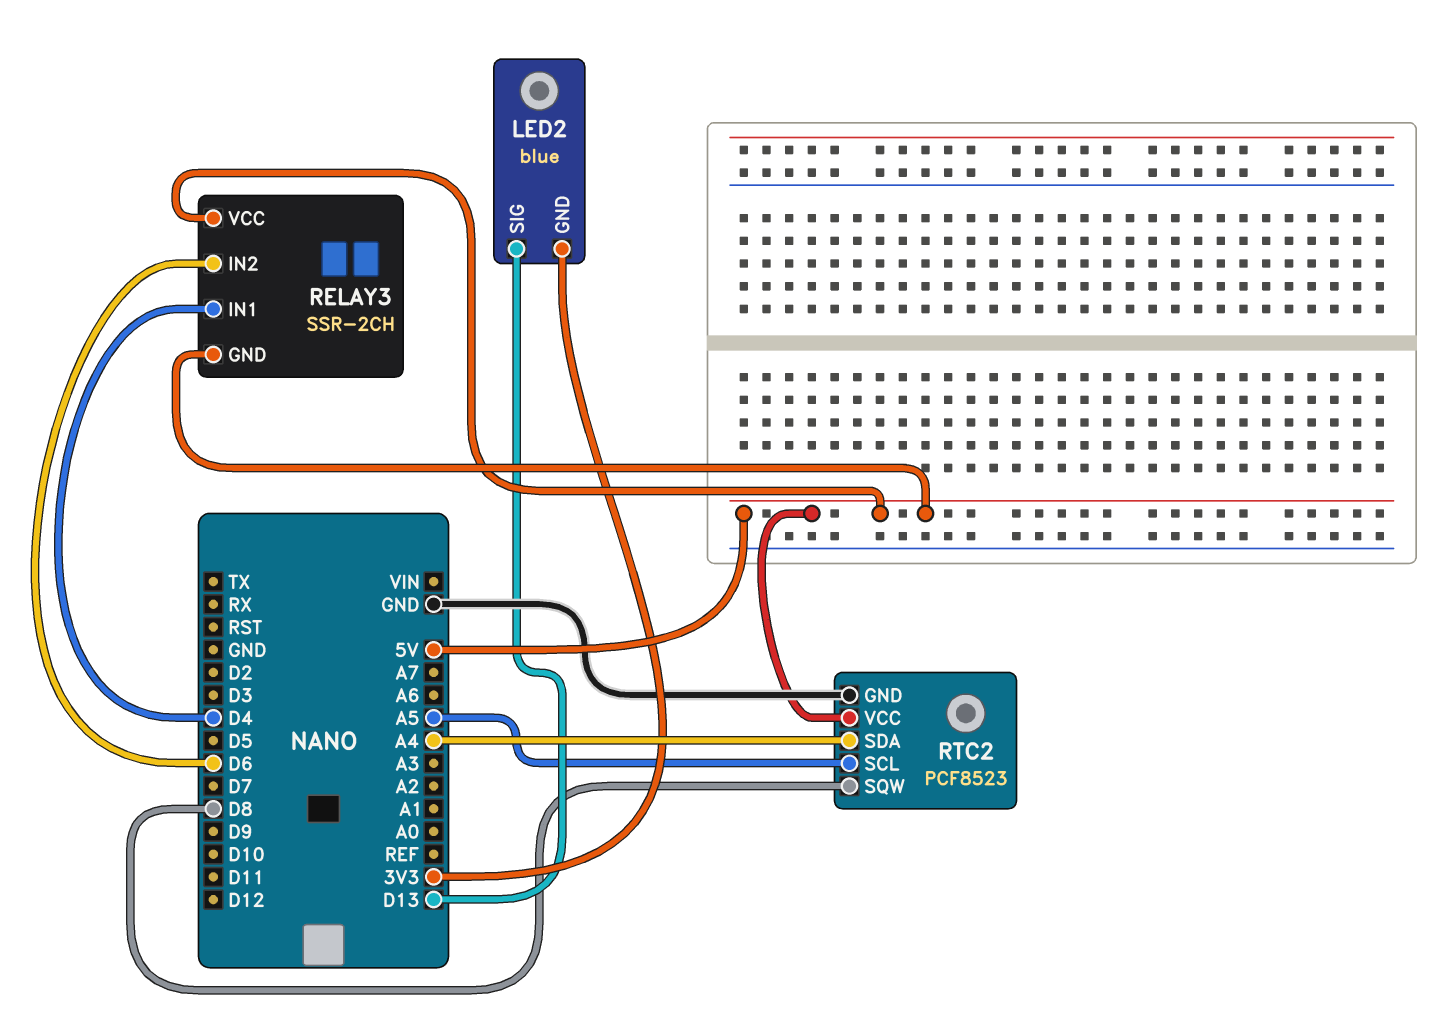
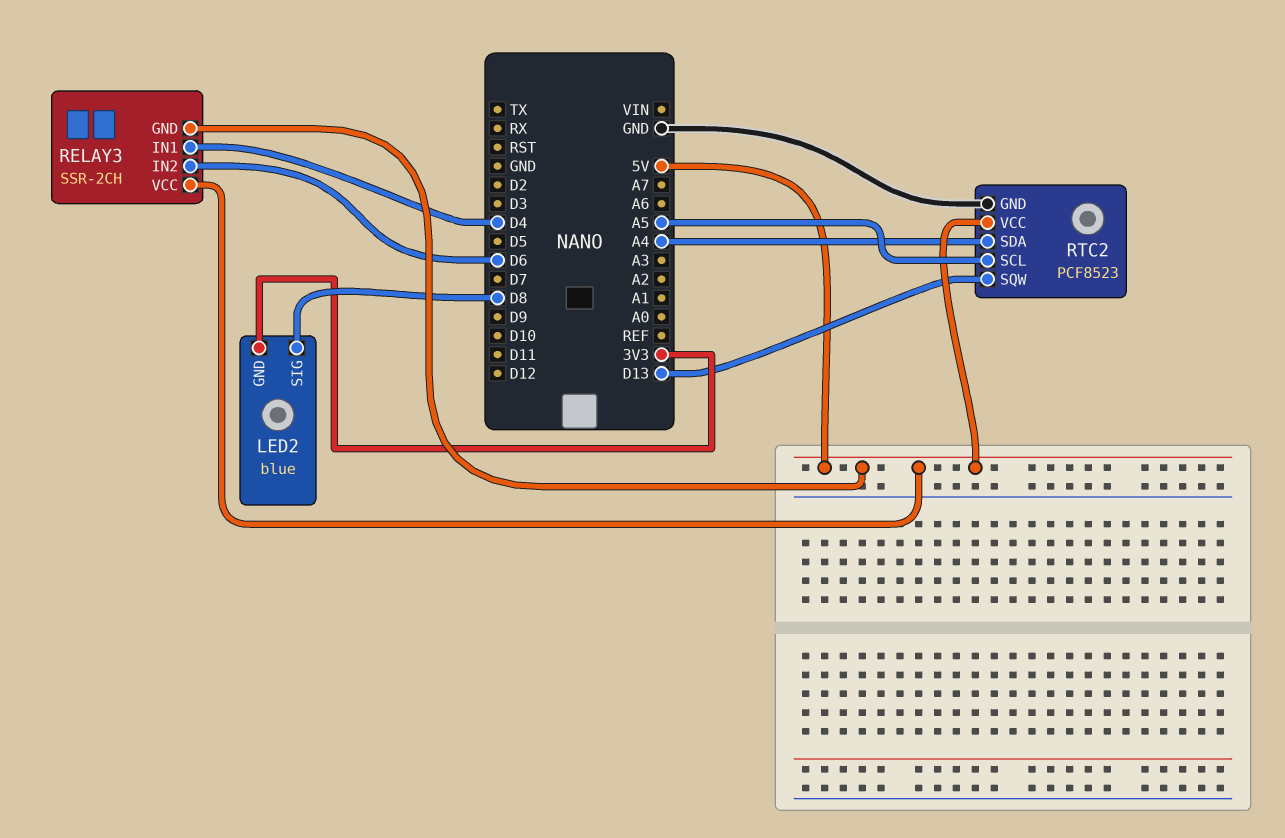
LED2 pin SIG: D13 -> D8
RTC2 pin SQW: D8 -> D13

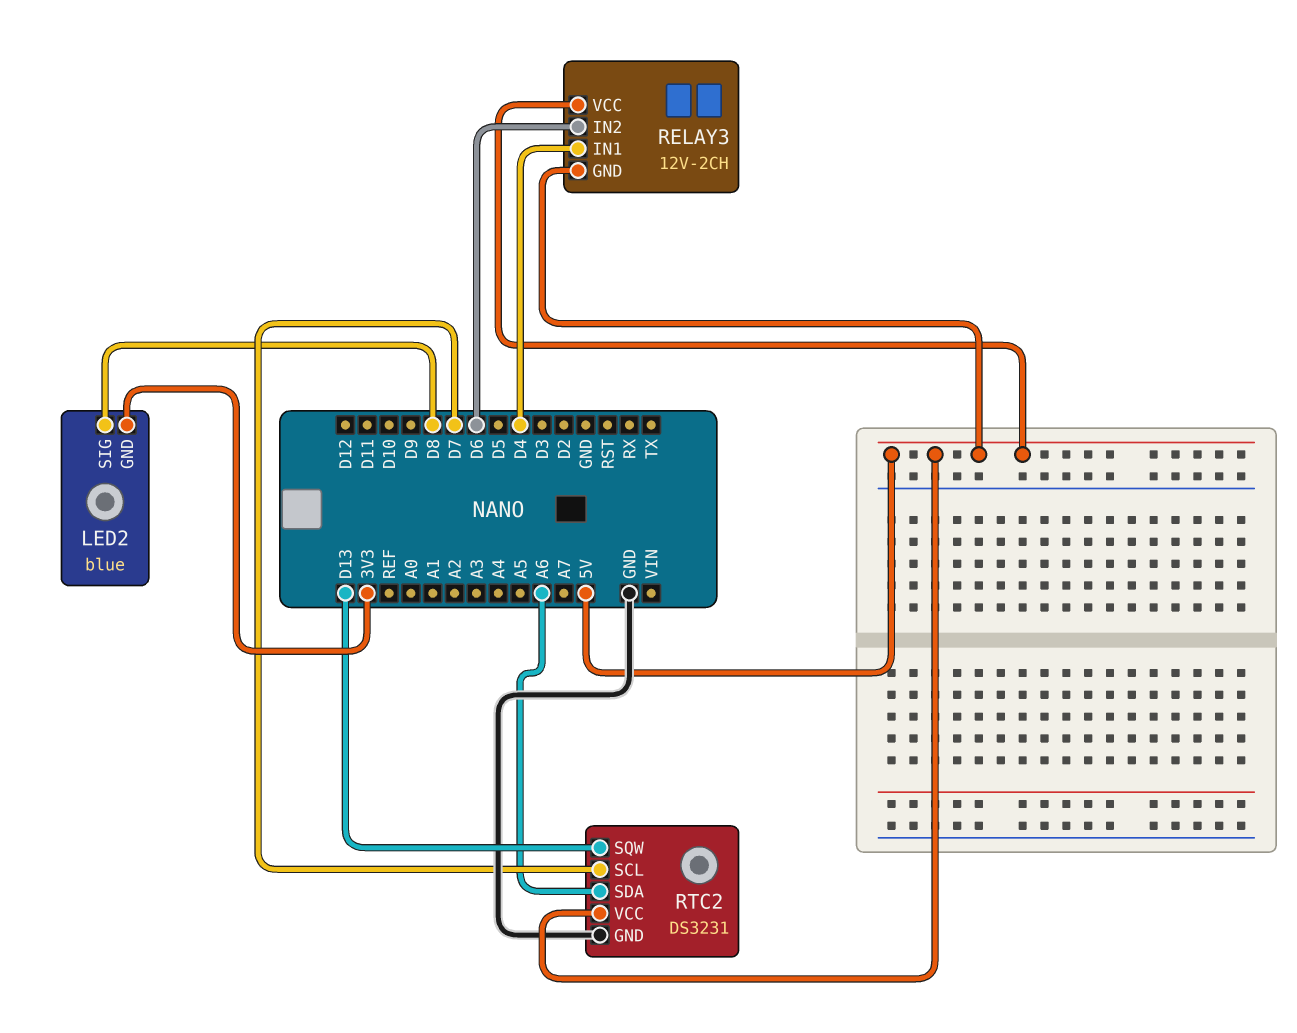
RELAY3: SSR-2CH -> 12V-2CH
RTC2: PCF8523 -> DS3231
RTC2 pin SCL: A5 -> D7
RTC2 pin SDA: A4 -> A6

